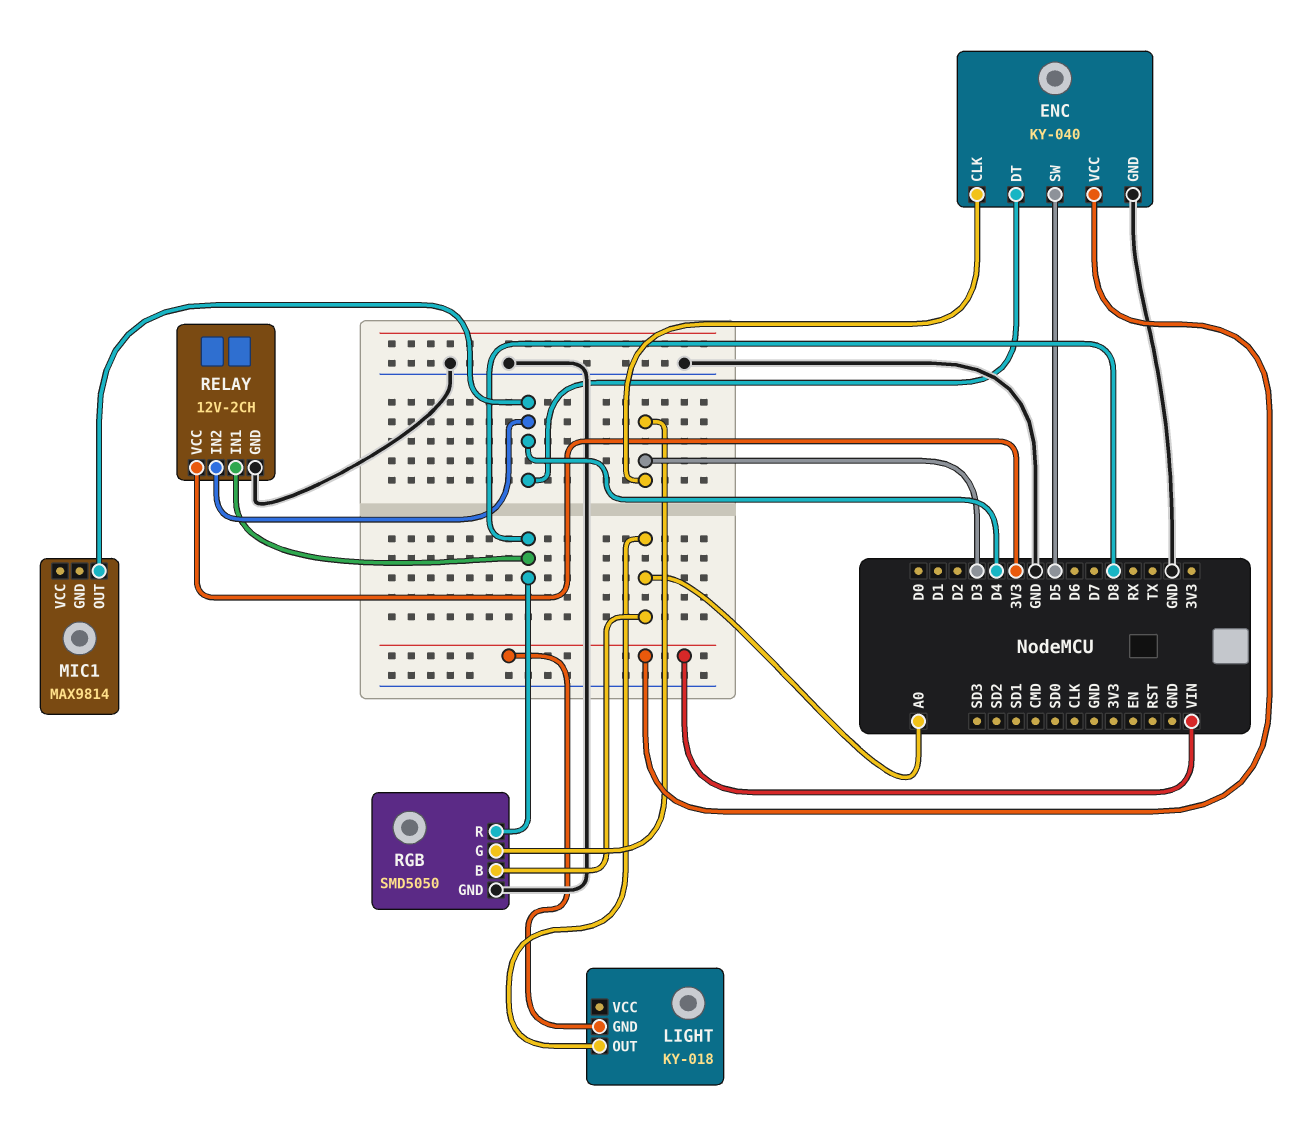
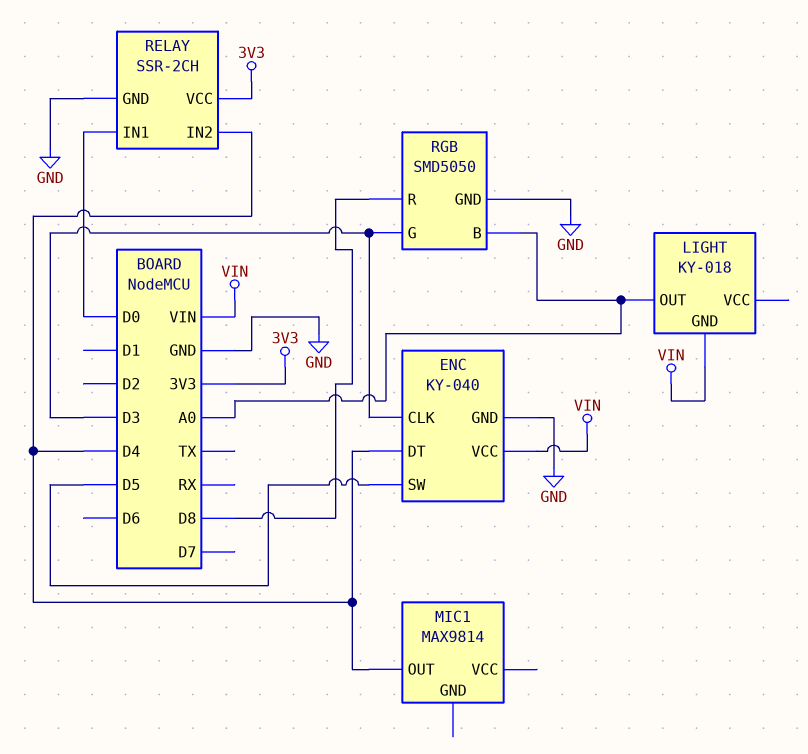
RELAY: 12V-2CH -> SSR-2CH
RELAY pin IN1: D8 -> D0

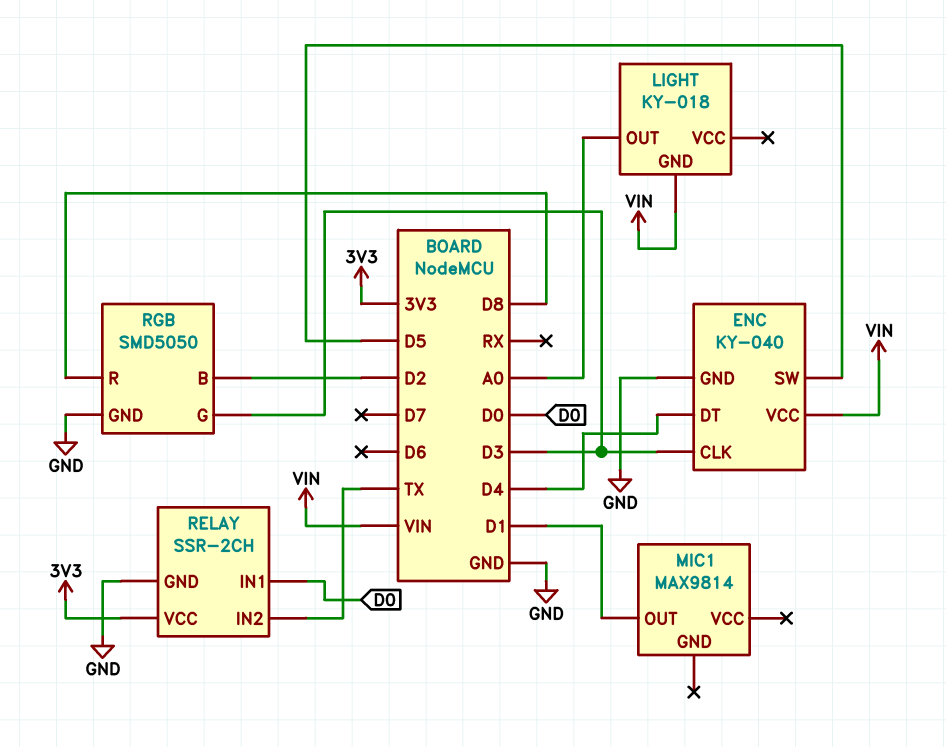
MIC1 pin OUT: D4 -> D1
RELAY pin IN2: D4 -> TX
RGB pin B: A0 -> D2

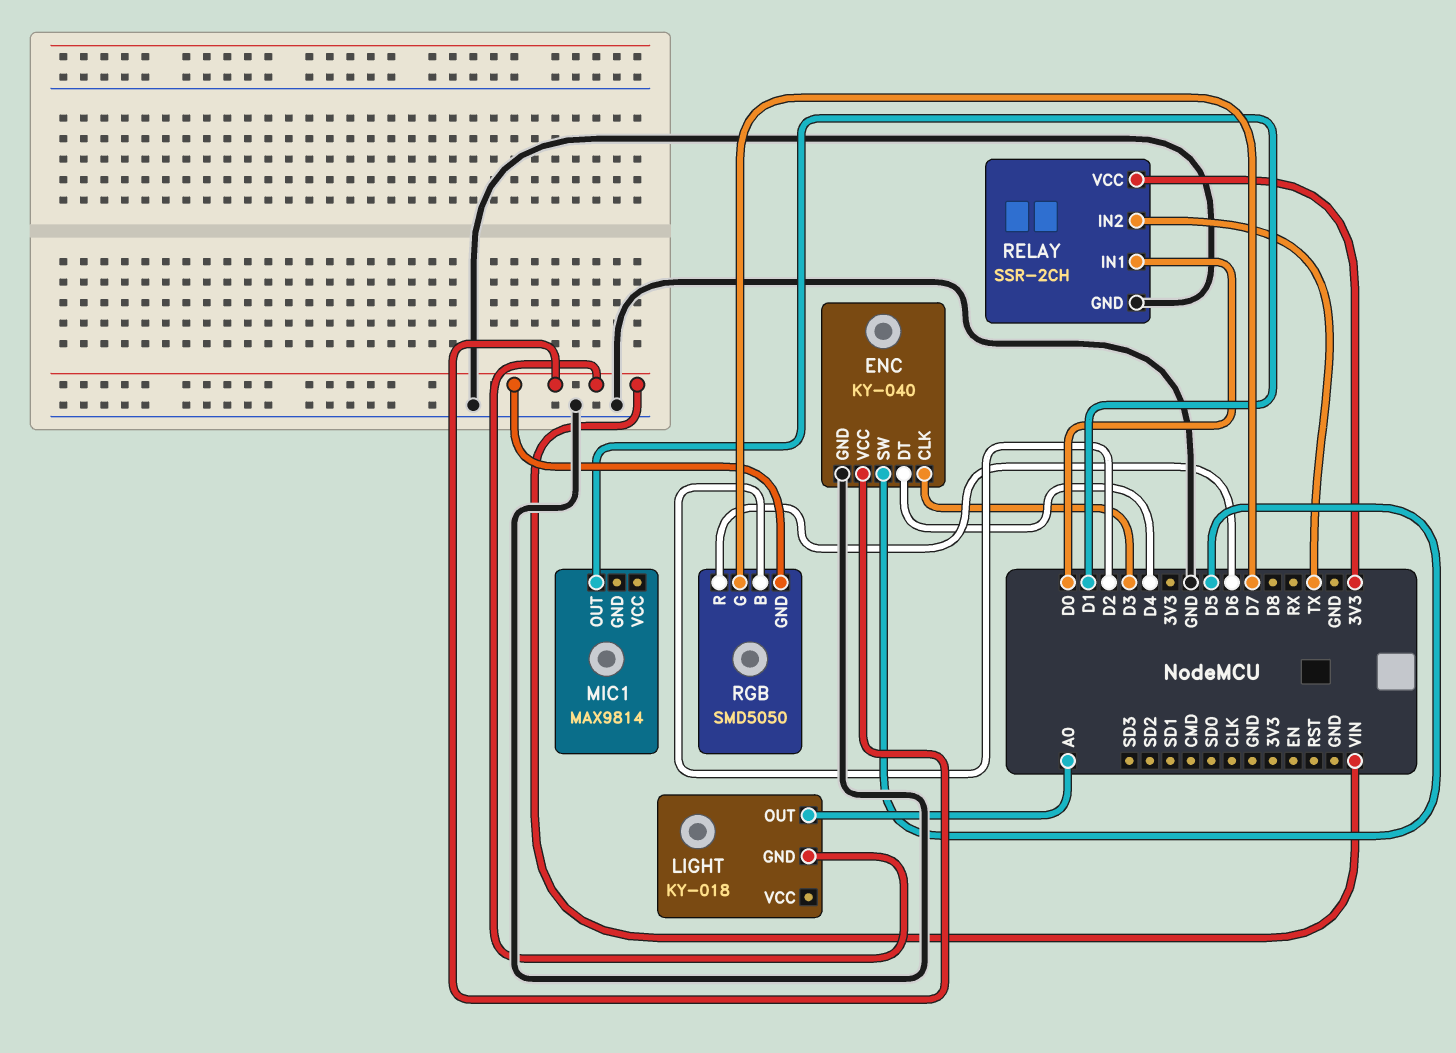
RGB pin G: D3 -> D7
RGB pin GND: GND -> VIN
RGB pin R: D8 -> D6

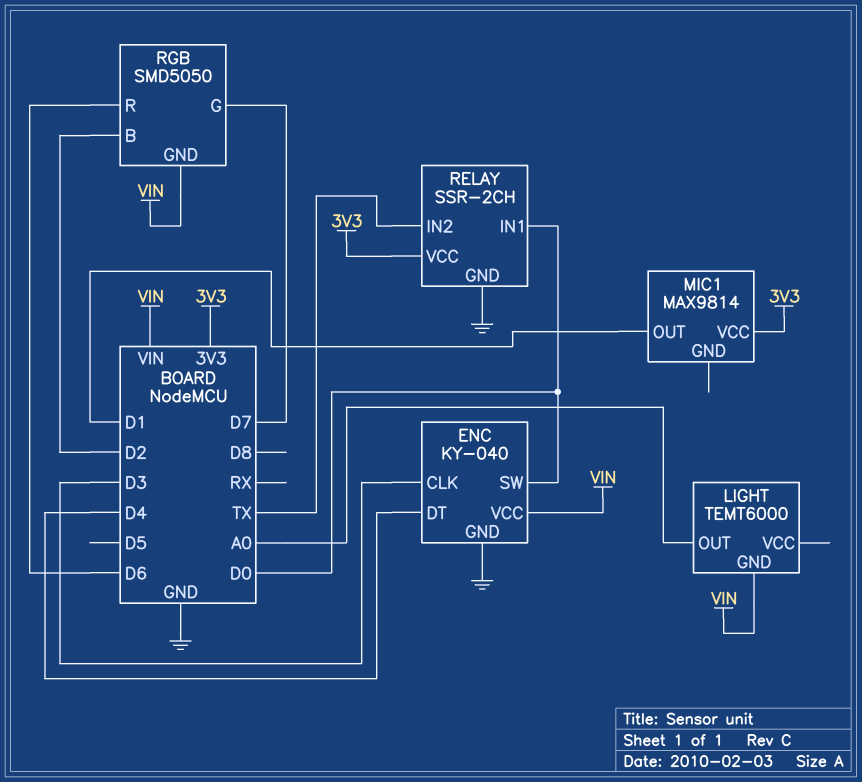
ENC pin SW: D5 -> D0
LIGHT: KY-018 -> TEMT6000
MIC1 pin VCC: none -> 3V3

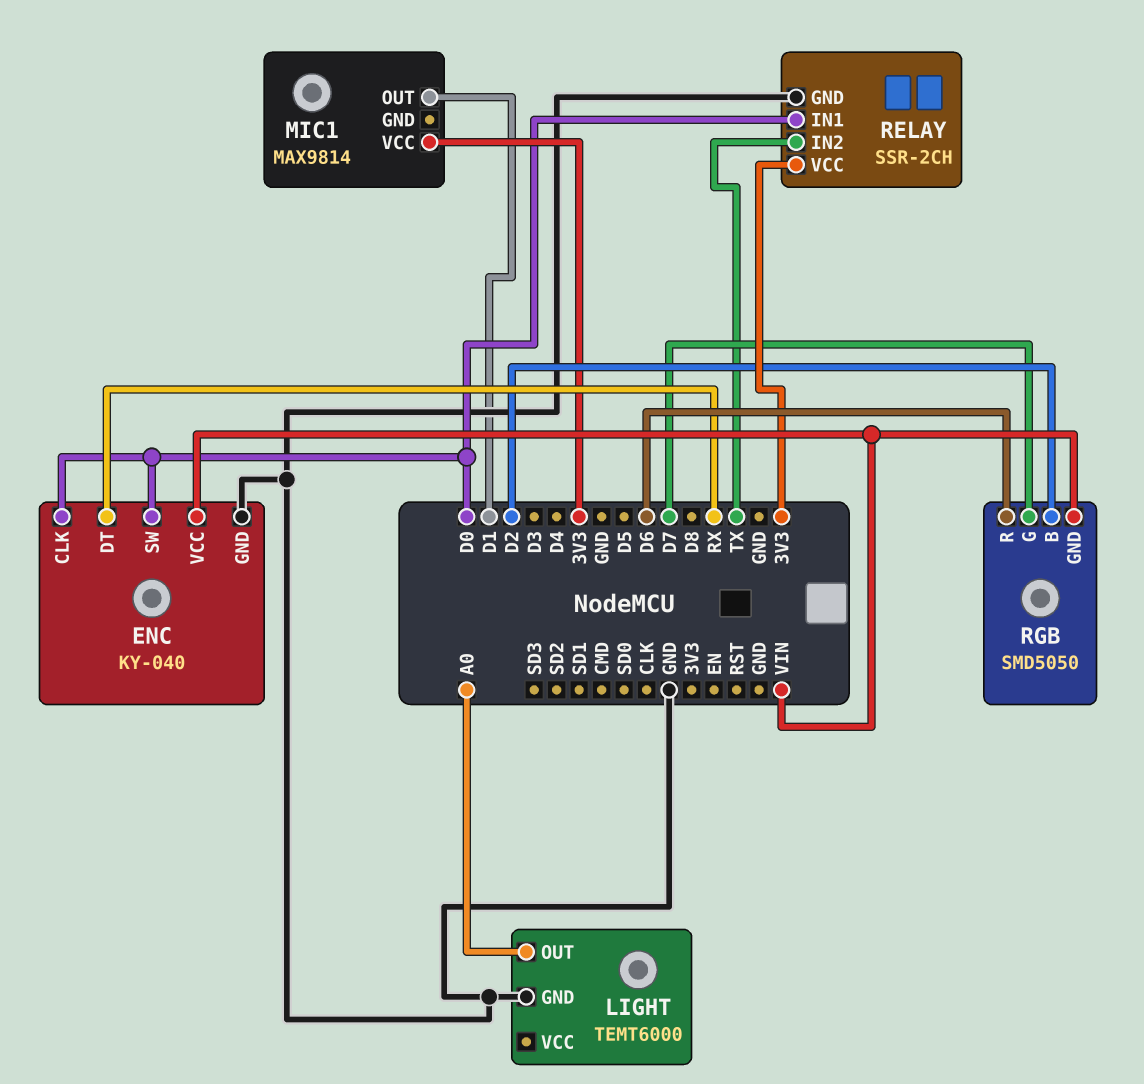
ENC pin CLK: D3 -> D0
ENC pin DT: D4 -> RX
LIGHT pin GND: VIN -> GND

